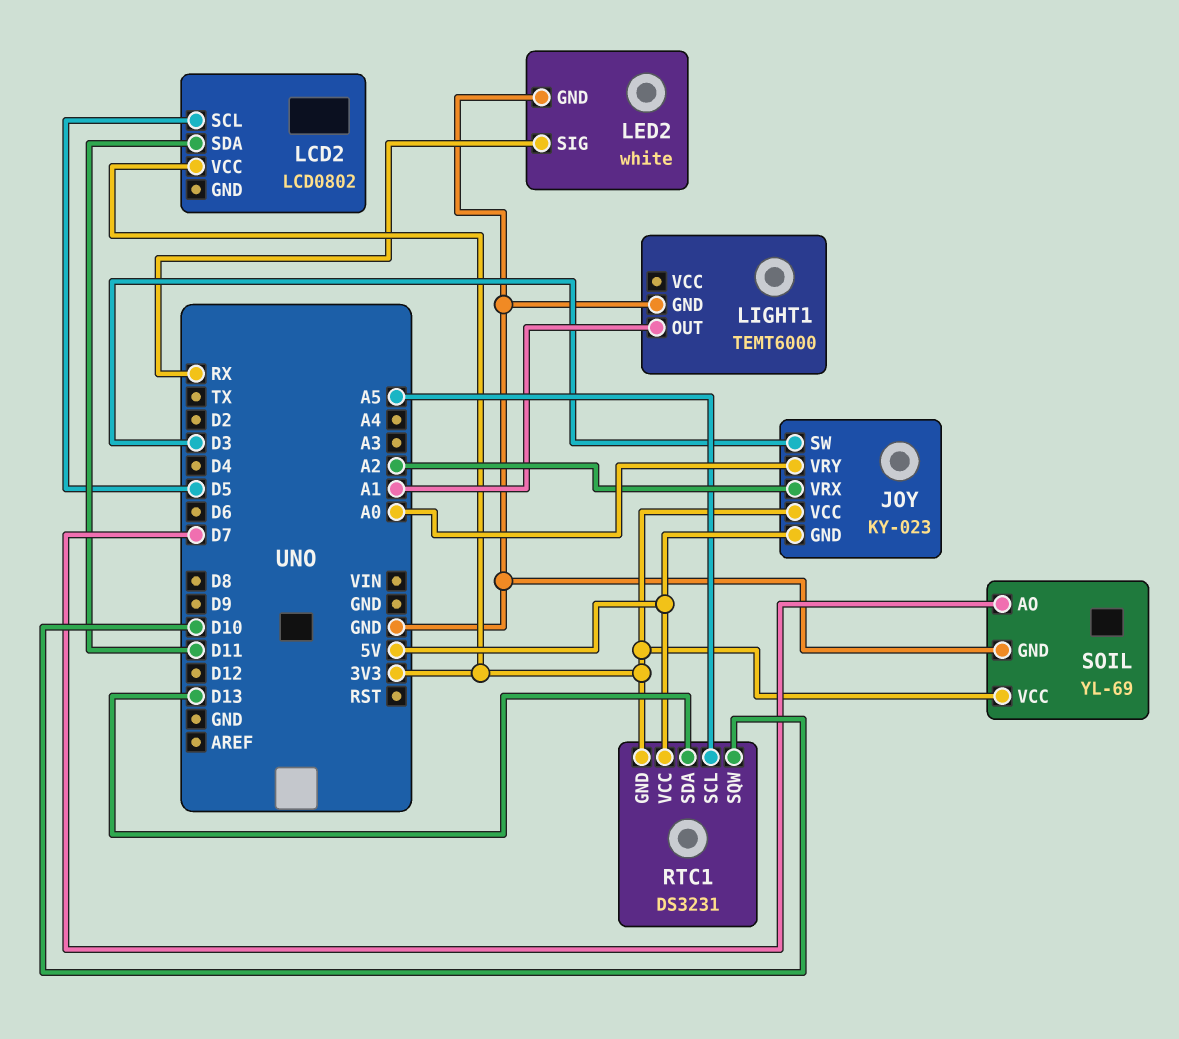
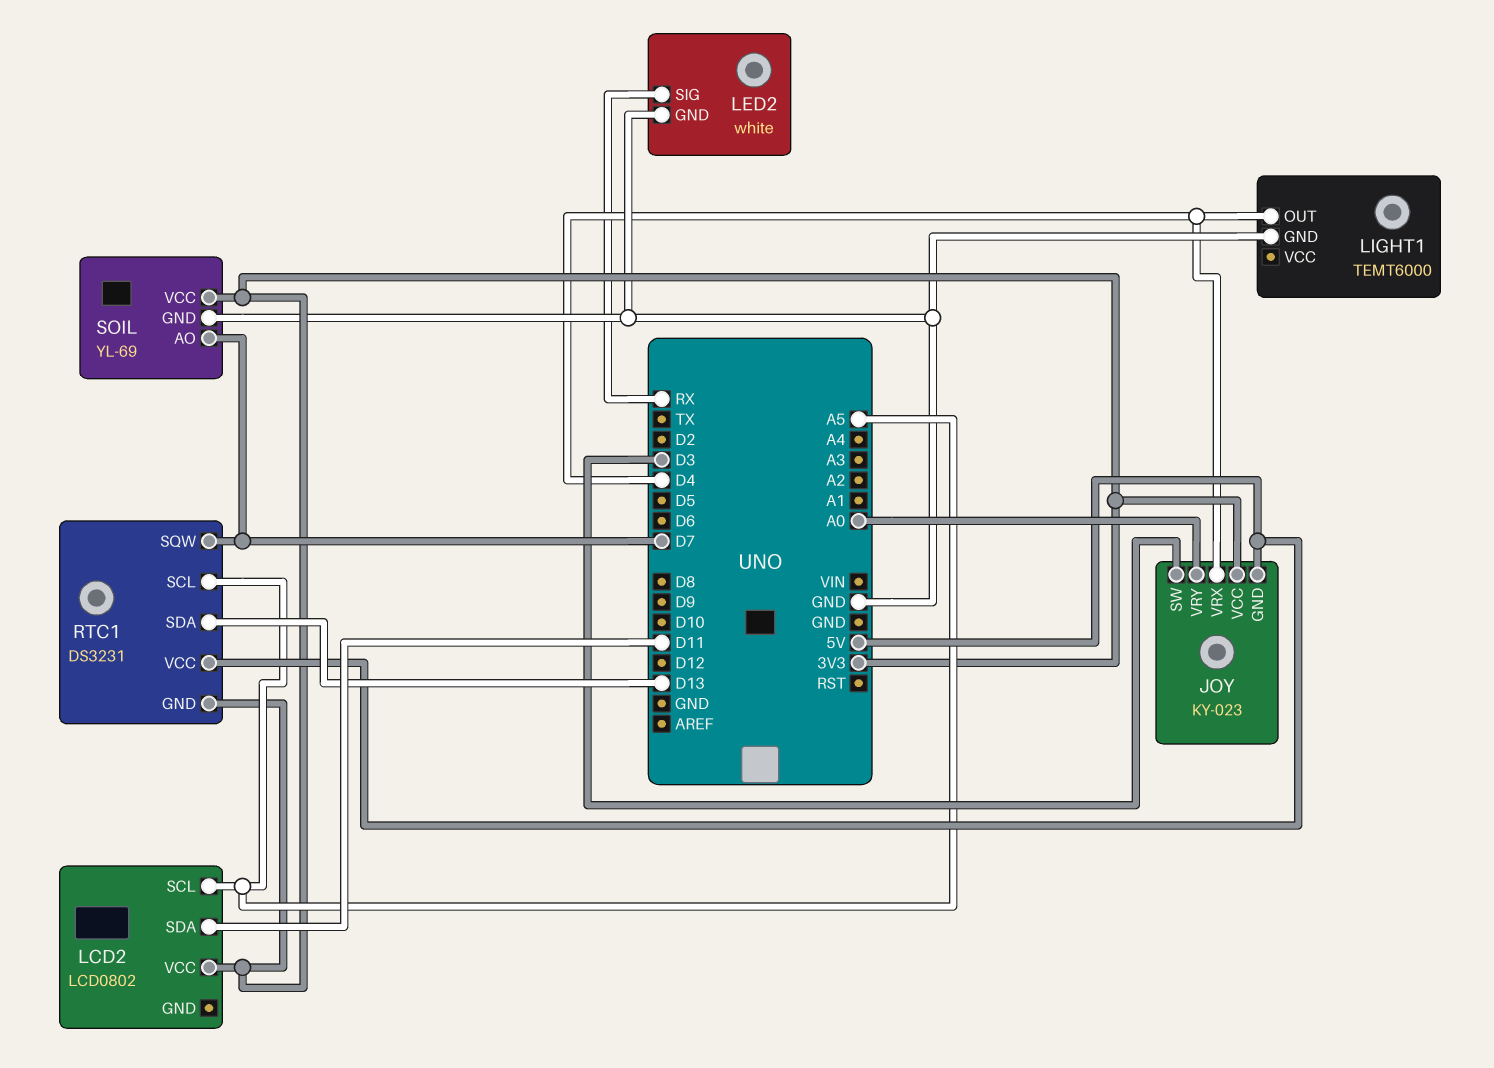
JOY pin VRX: A2 -> D4
LCD2 pin SCL: D5 -> A5
LIGHT1 pin OUT: A1 -> D4
RTC1 pin SQW: D10 -> D7

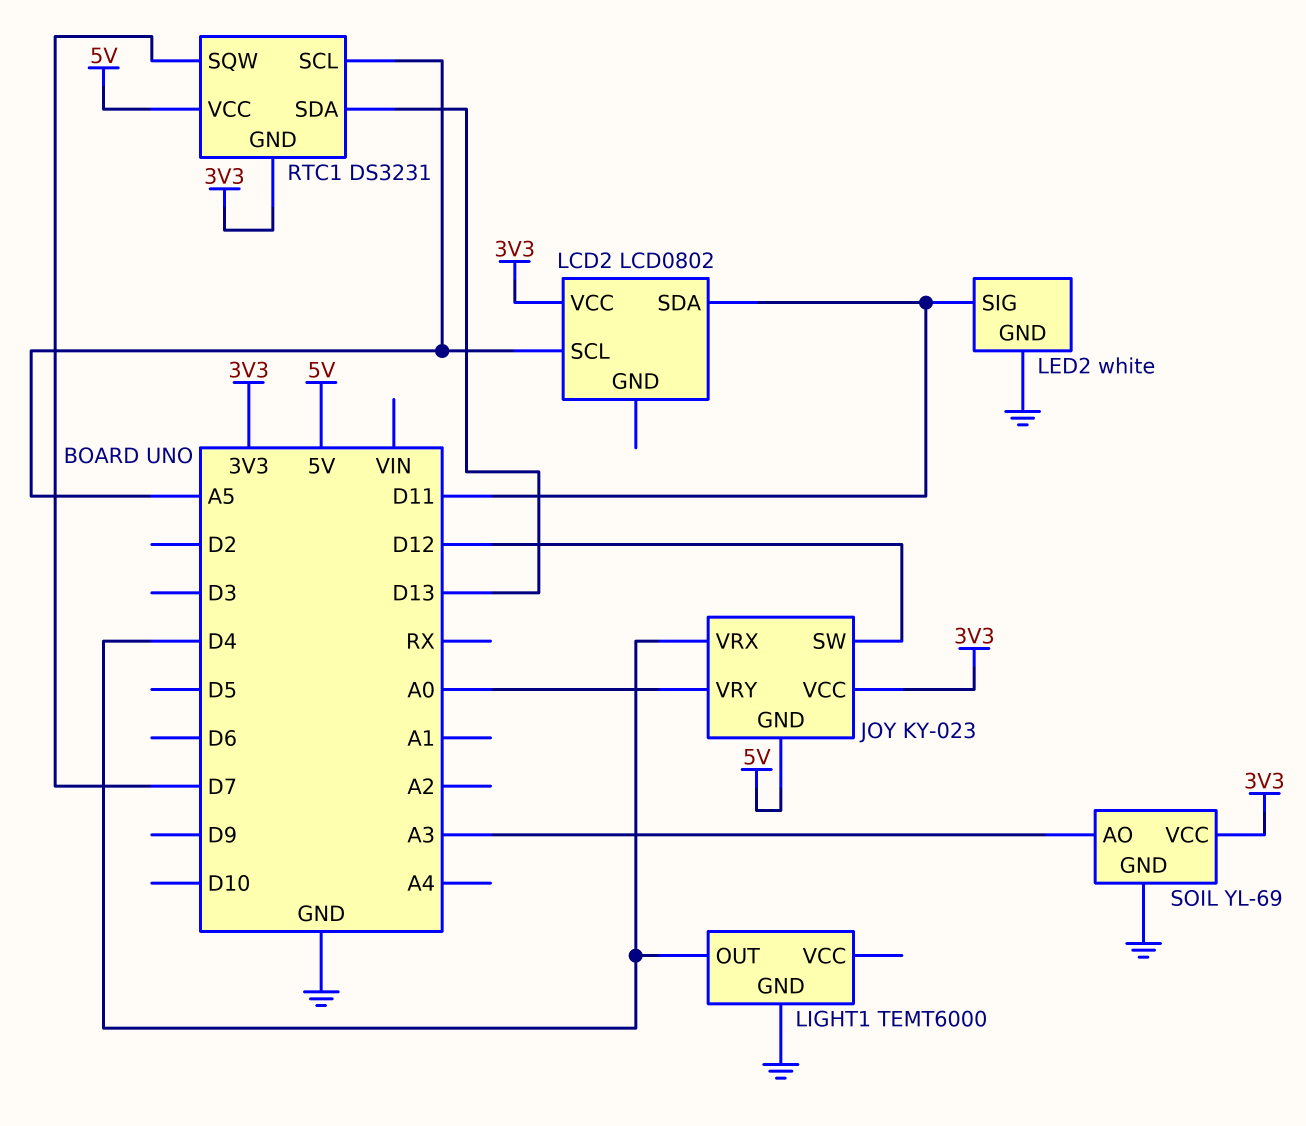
JOY pin SW: D3 -> D12
LED2 pin SIG: RX -> D11
SOIL pin AO: D7 -> A3

